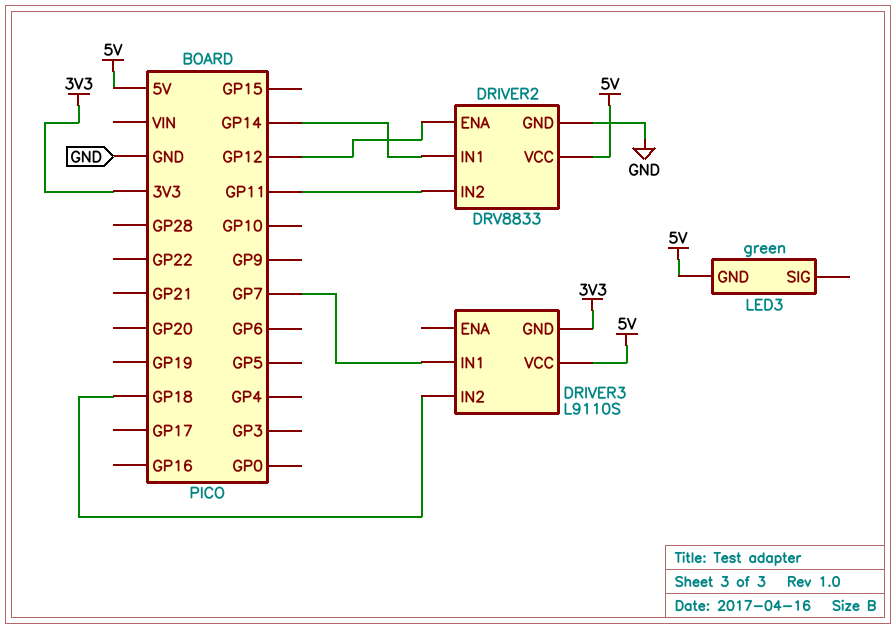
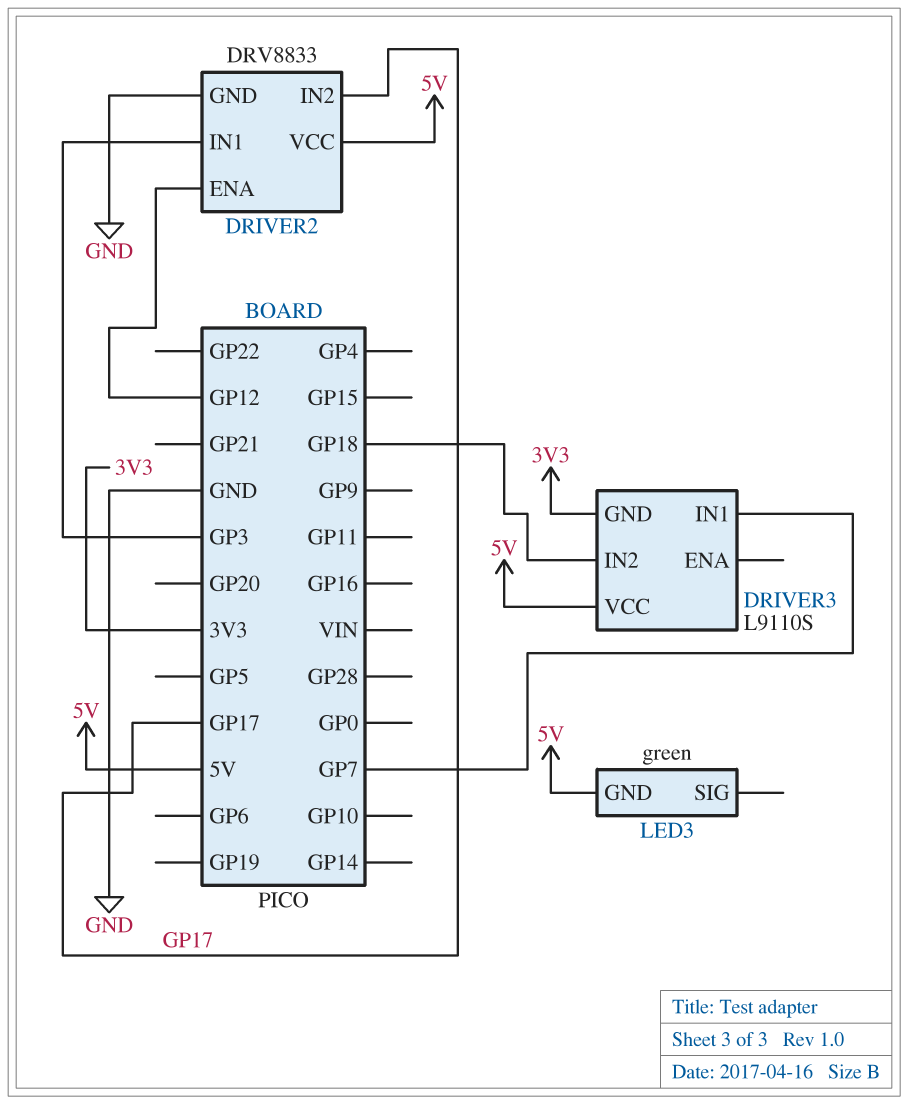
DRIVER2 pin IN1: GP14 -> GP3
DRIVER2 pin IN2: GP11 -> GP17

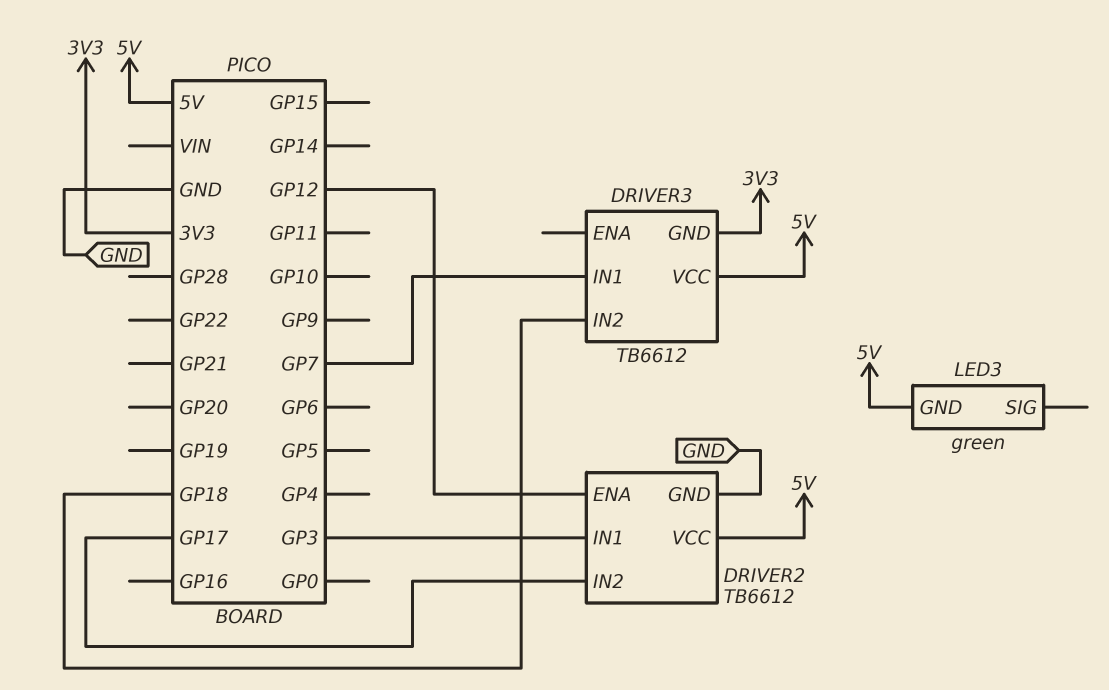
DRIVER2: DRV8833 -> TB6612
DRIVER3: L9110S -> TB6612

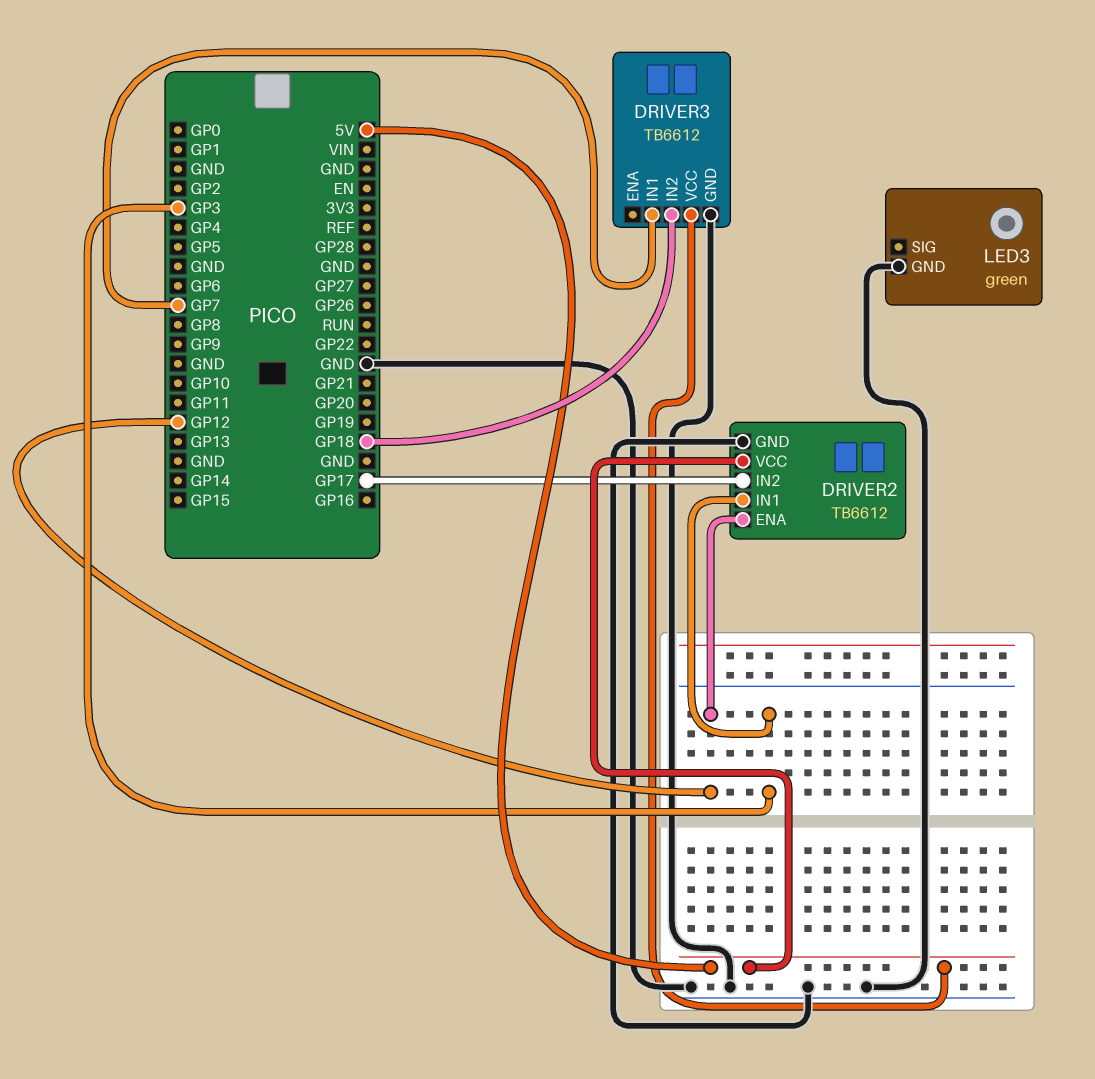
DRIVER3 pin GND: 3V3 -> GND
LED3 pin GND: 5V -> GND

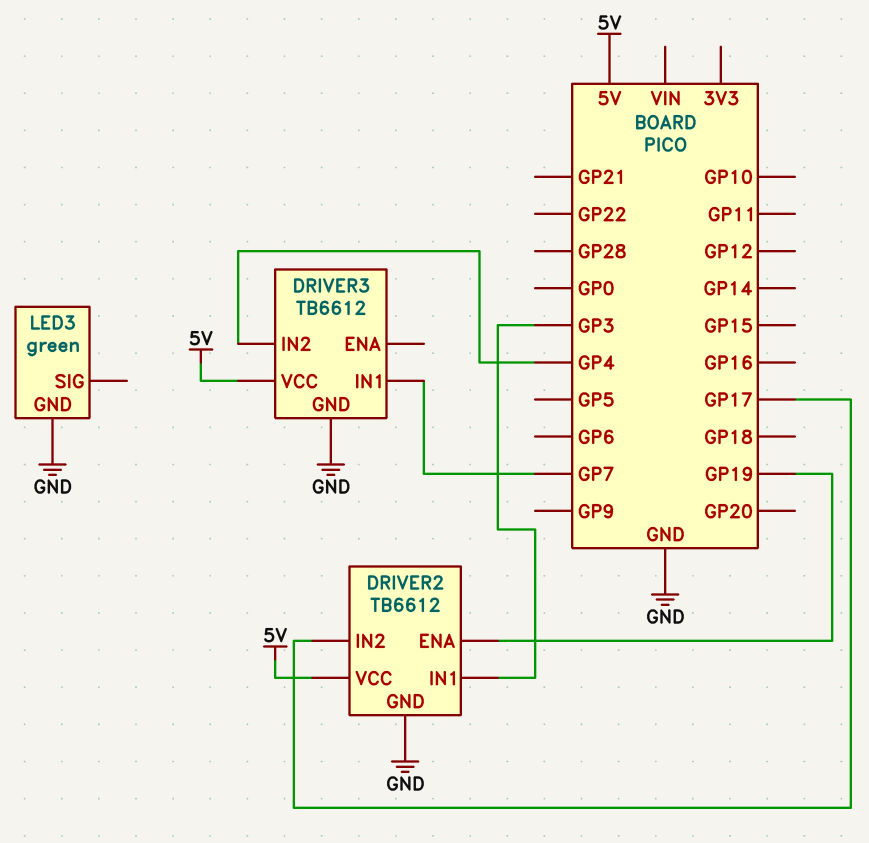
DRIVER2 pin ENA: GP12 -> GP19
DRIVER3 pin IN2: GP18 -> GP4

